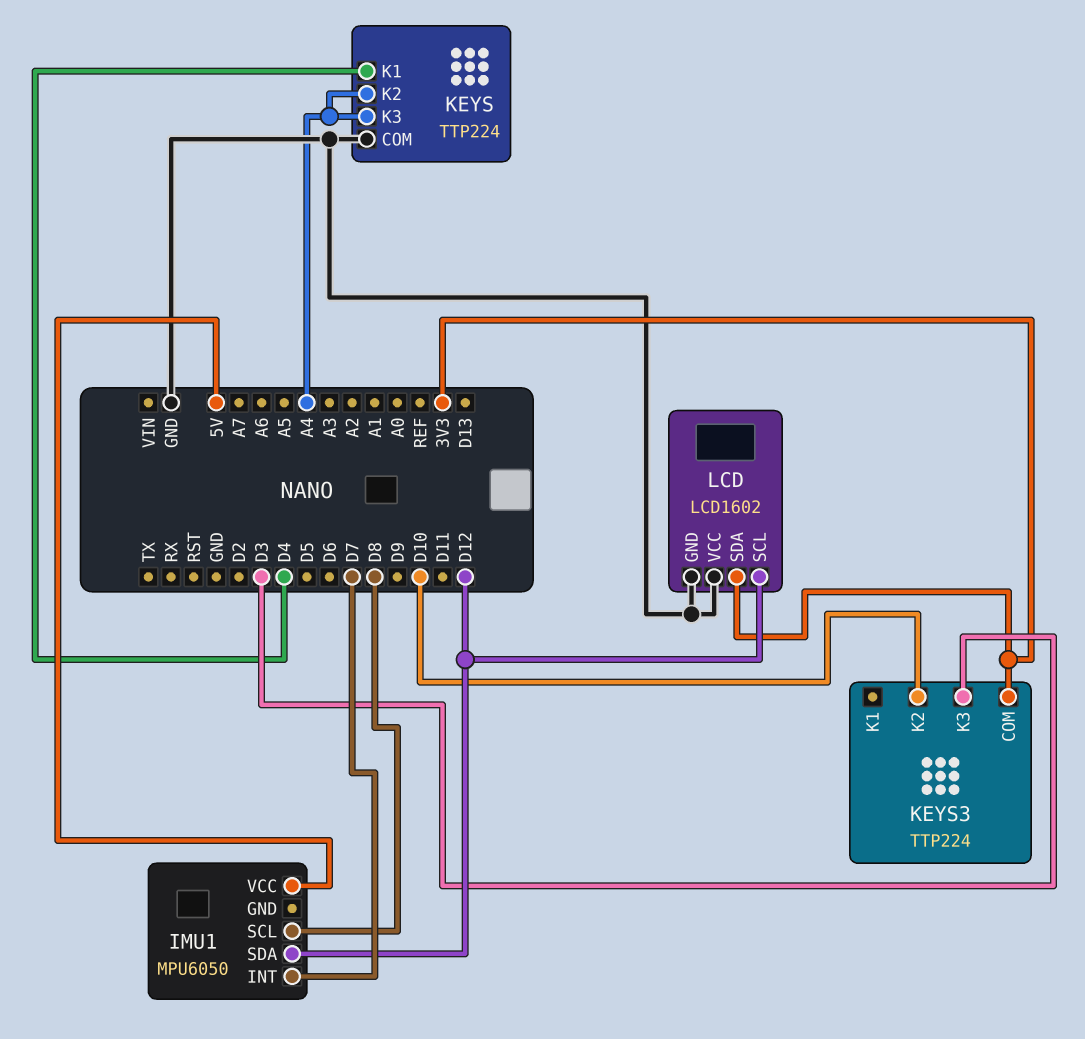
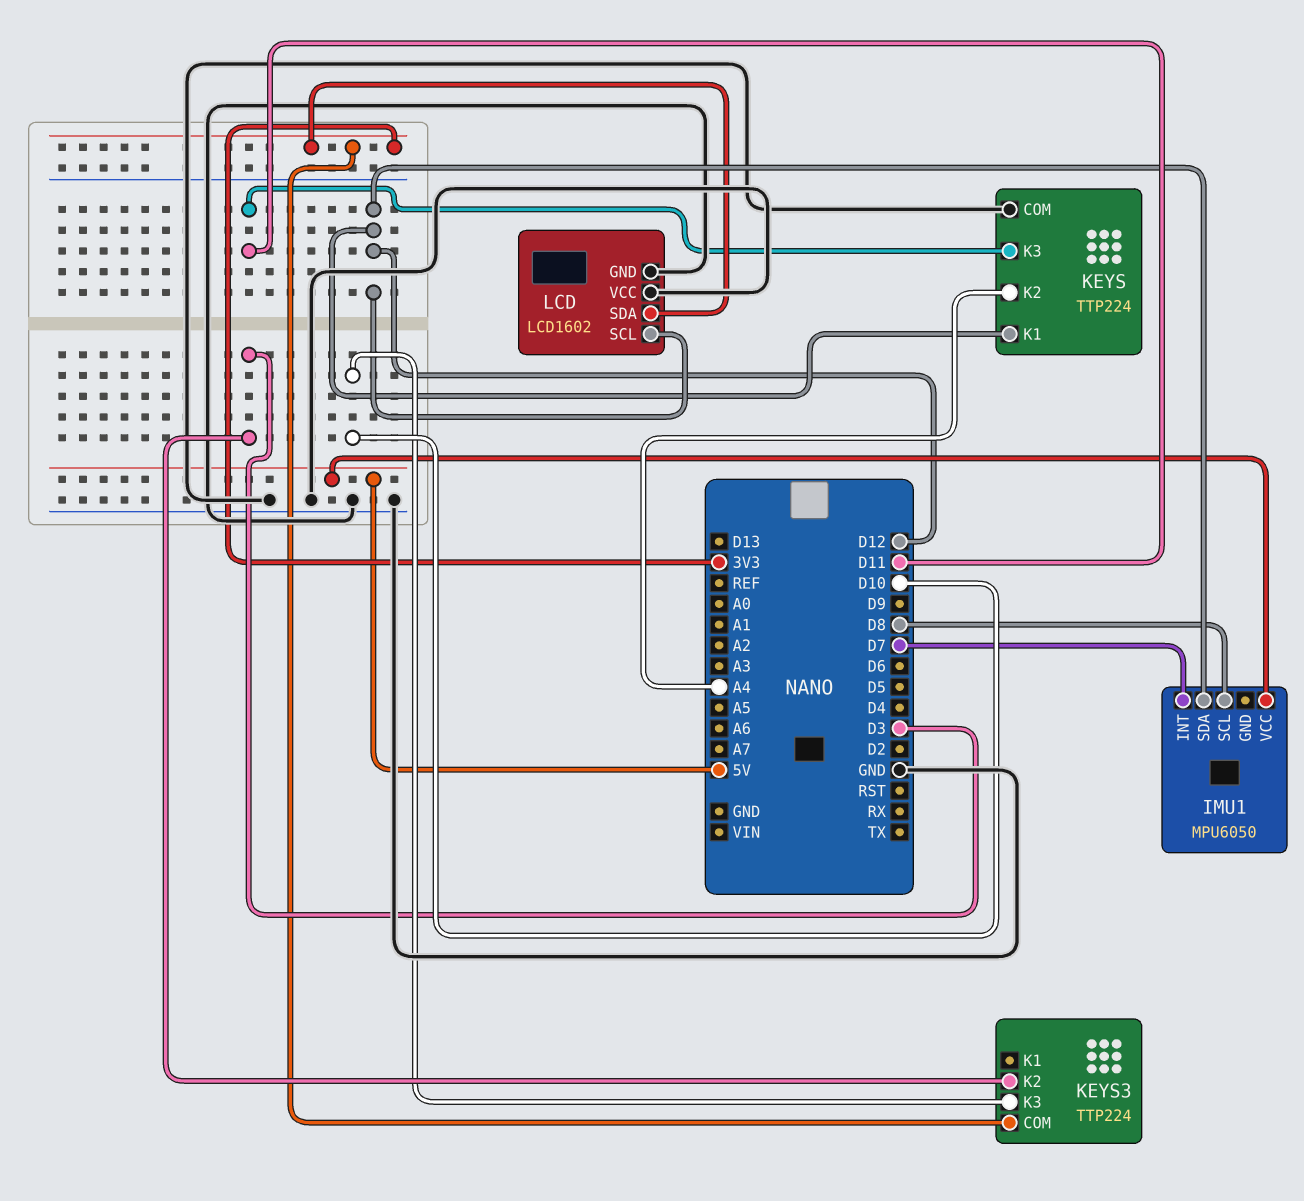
KEYS pin K1: D4 -> D12
KEYS pin K3: A4 -> D11
KEYS3 pin K2: D10 -> D3
KEYS3 pin K3: D3 -> D10

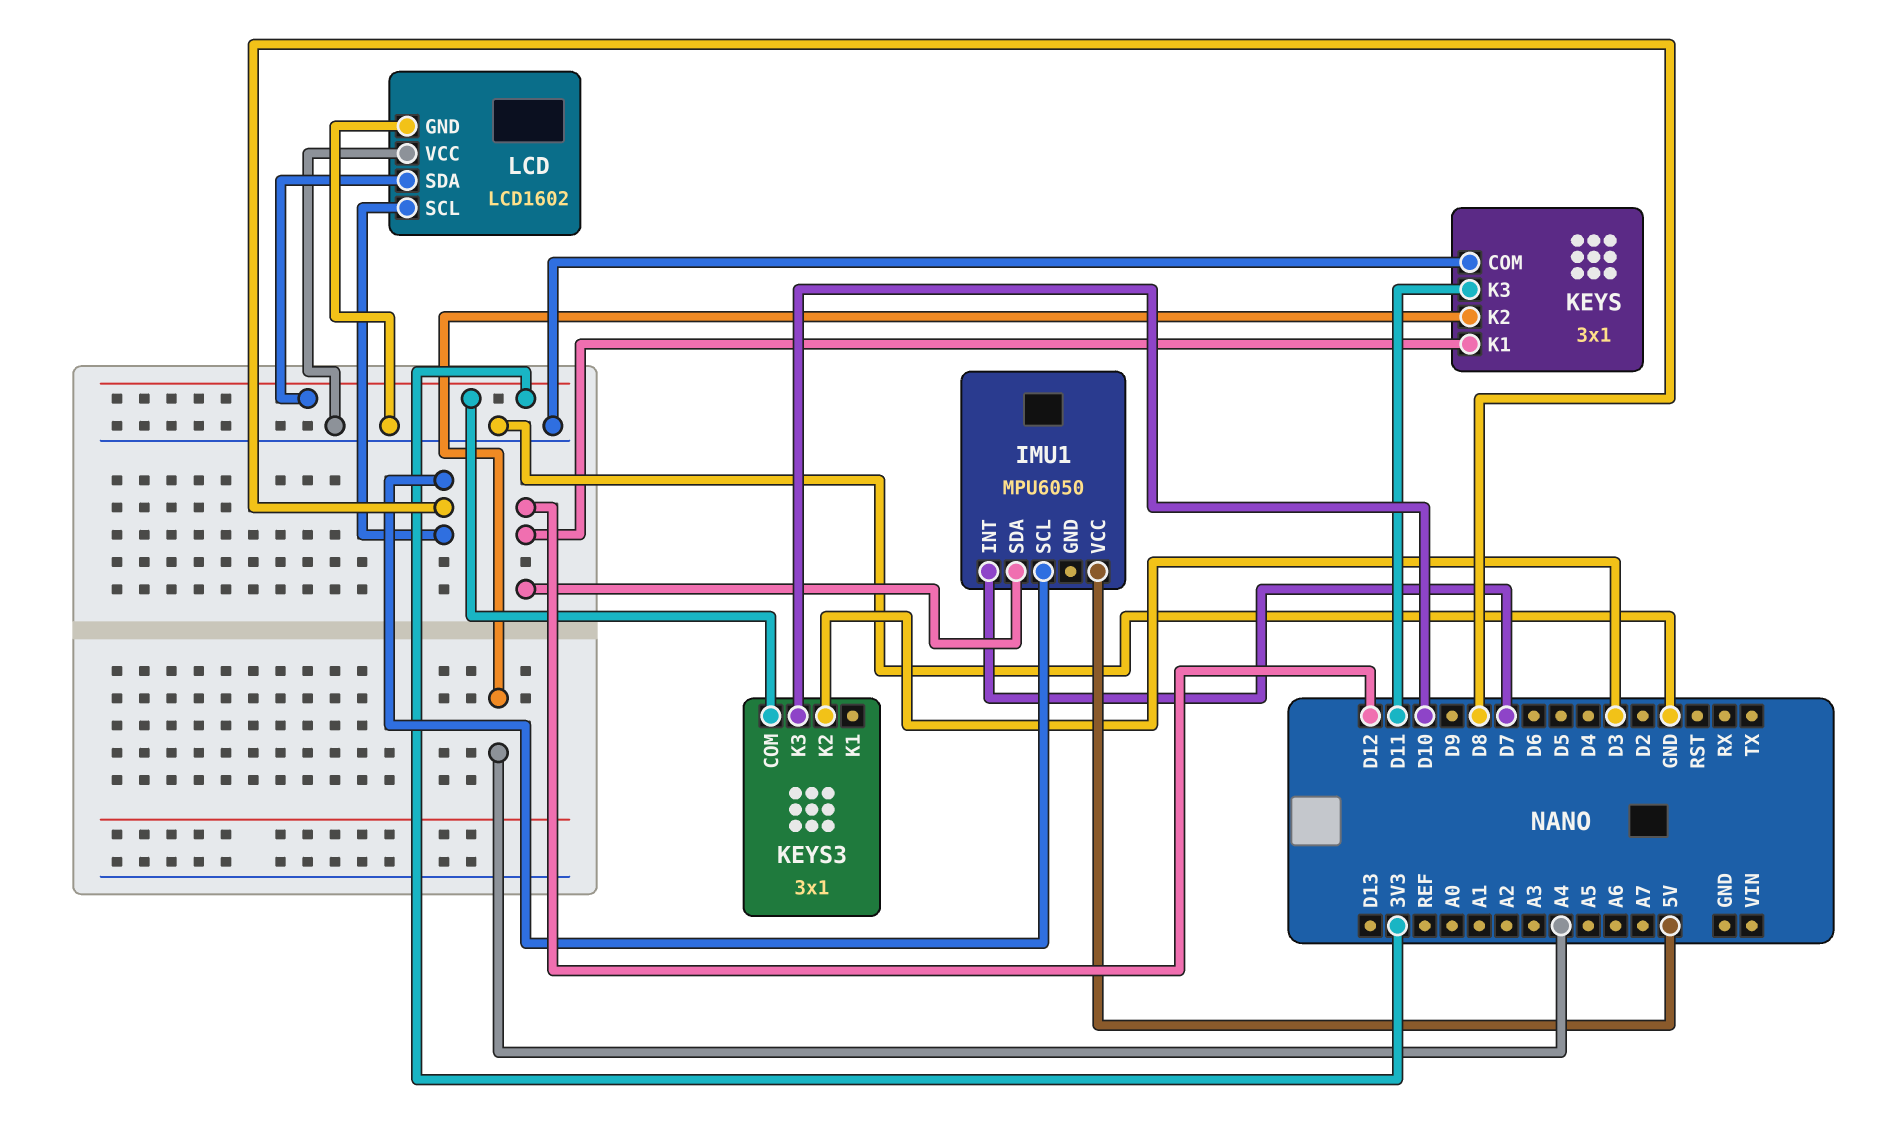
KEYS: TTP224 -> 3x1
KEYS3: TTP224 -> 3x1
LCD pin SCL: D12 -> D8

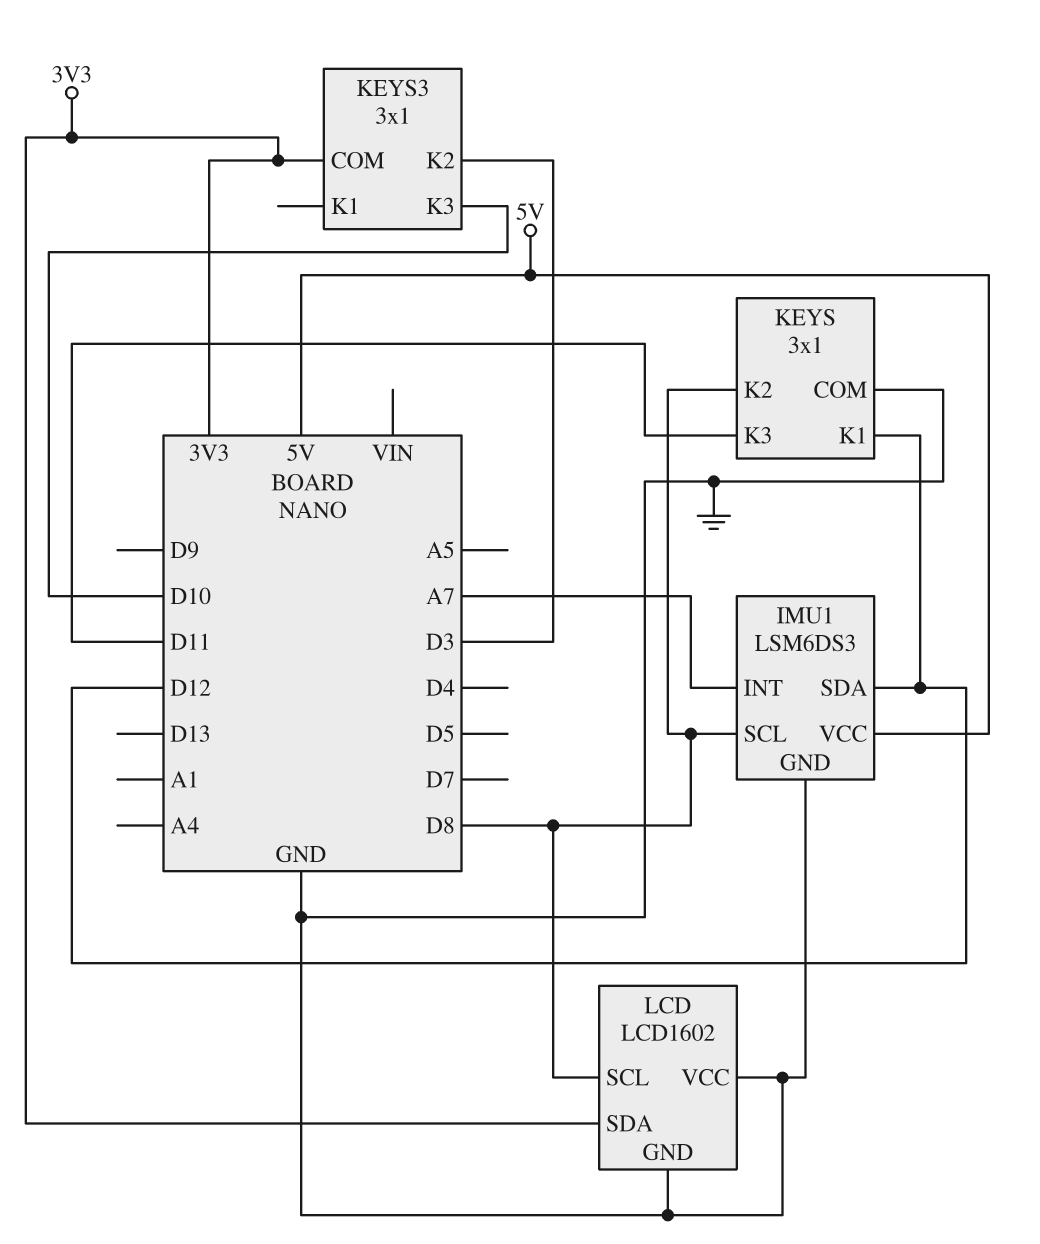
IMU1: MPU6050 -> LSM6DS3
IMU1 pin GND: none -> GND
IMU1 pin INT: D7 -> A7
KEYS pin K2: A4 -> D8

